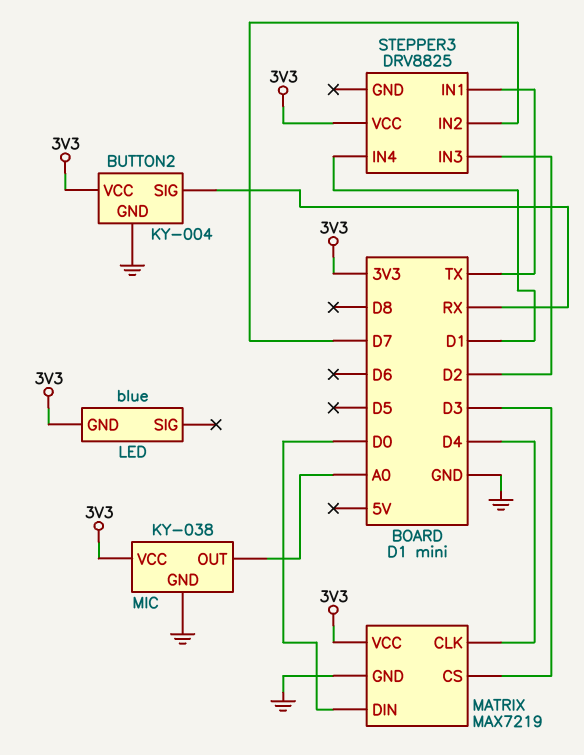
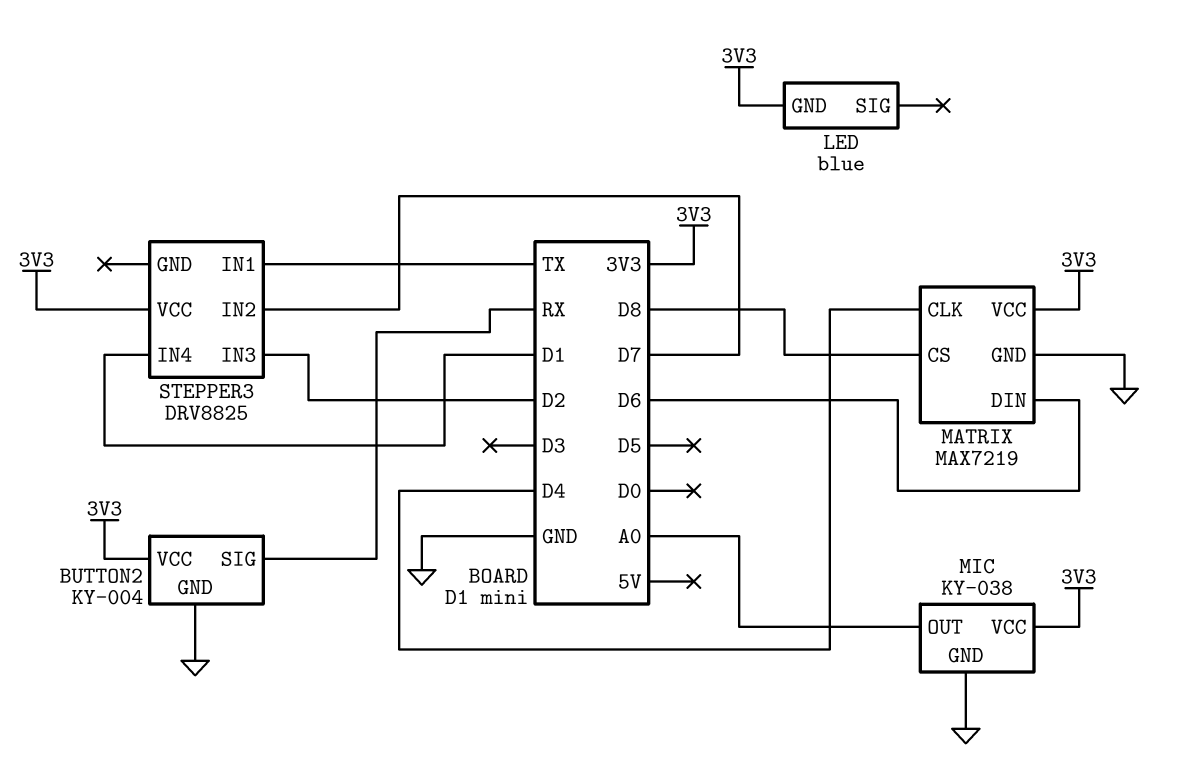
MATRIX pin CS: D3 -> D8
MATRIX pin DIN: D0 -> D6

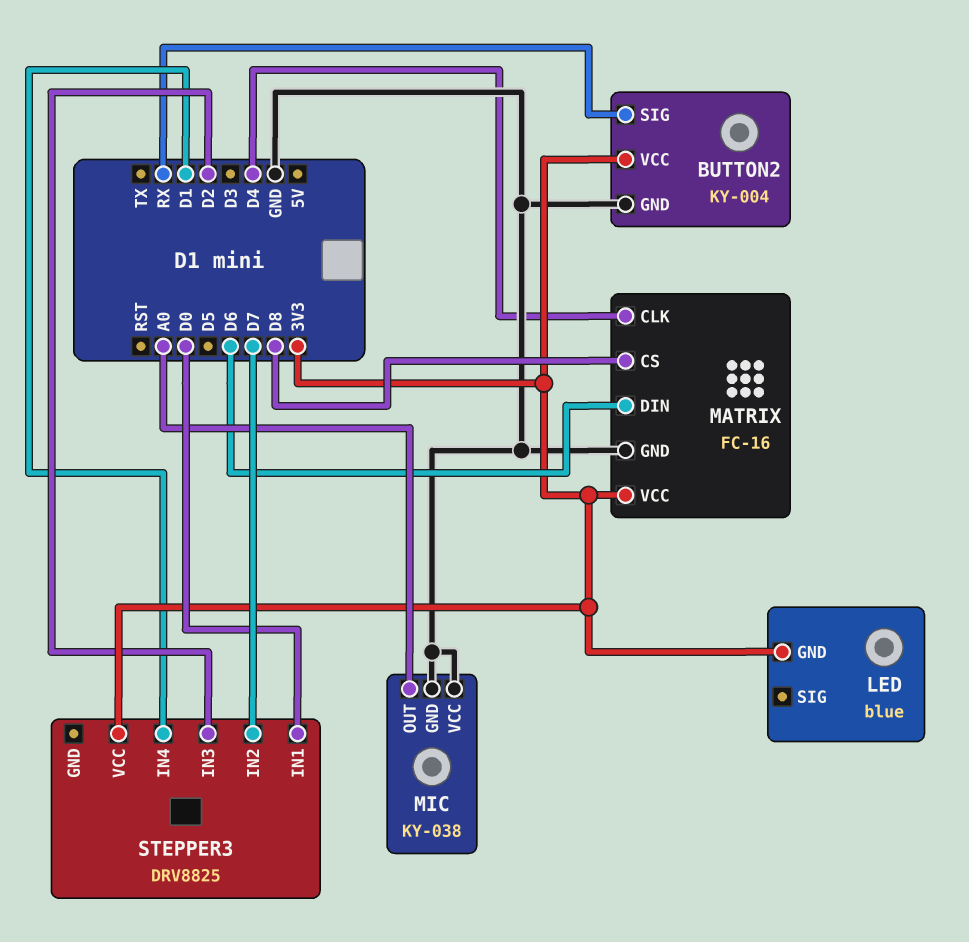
MATRIX: MAX7219 -> FC-16
MIC pin VCC: 3V3 -> GND
STEPPER3 pin IN1: TX -> D0

